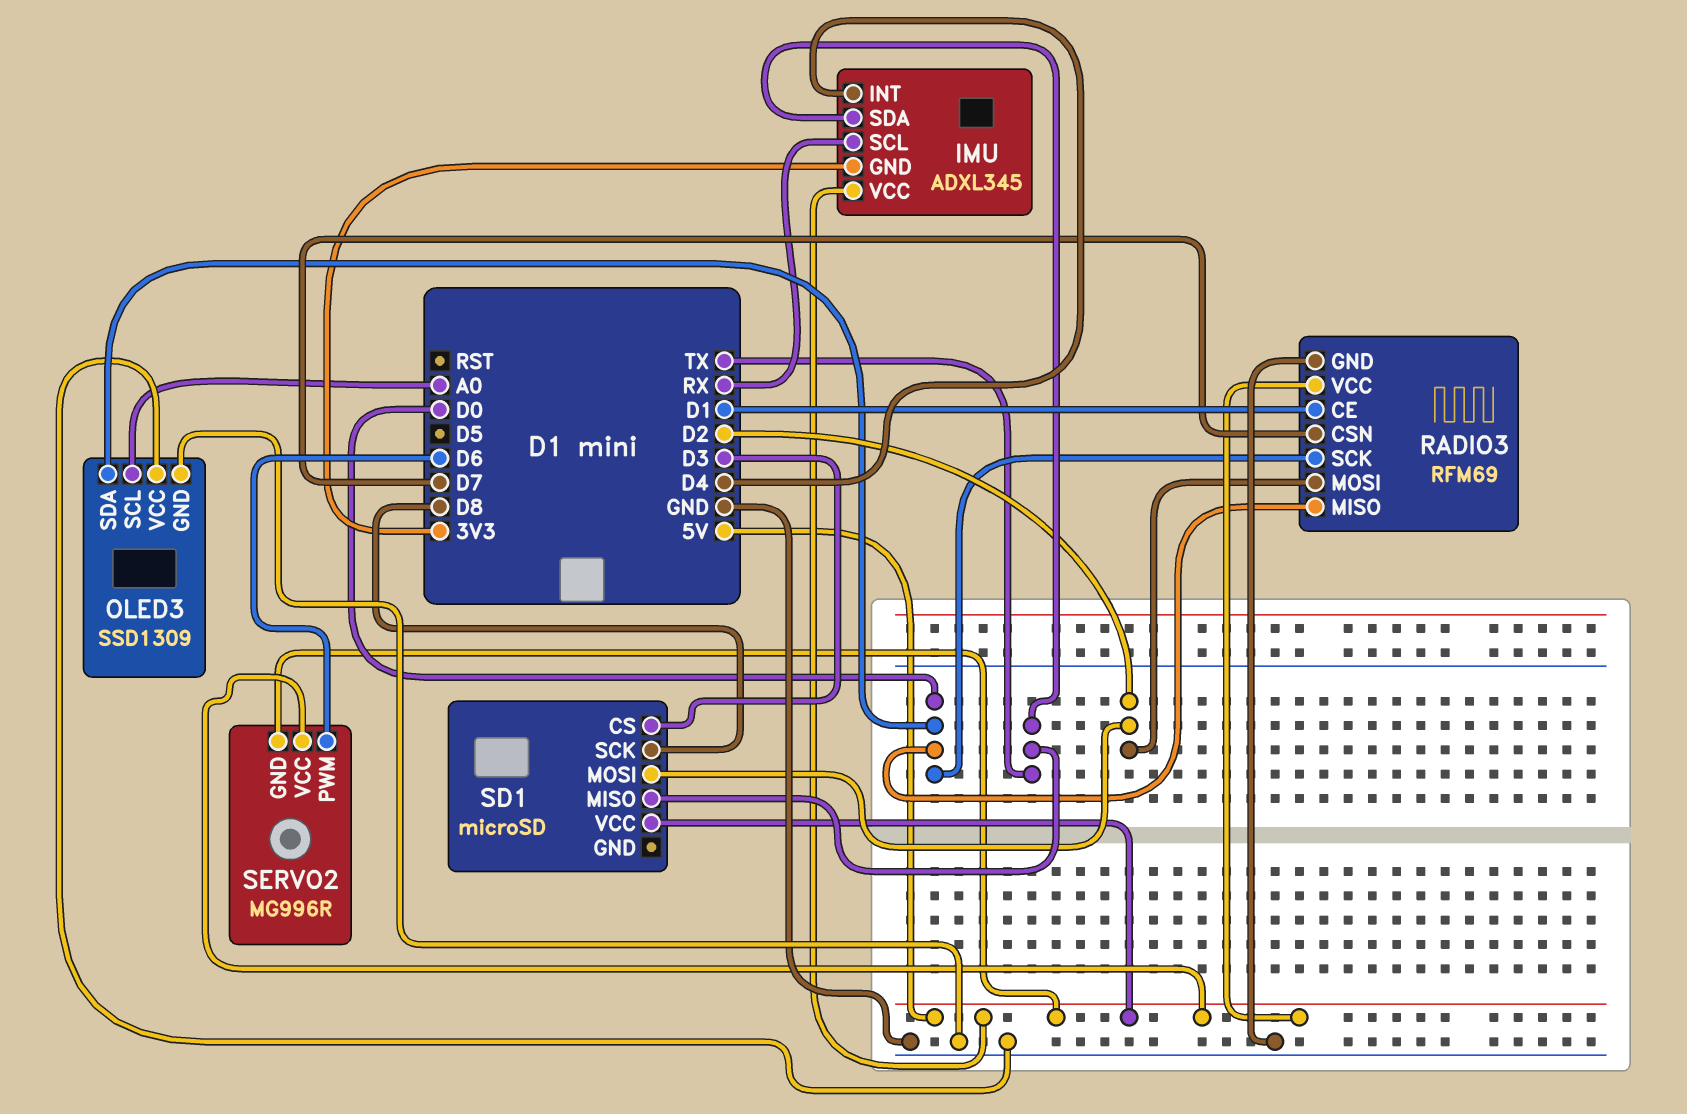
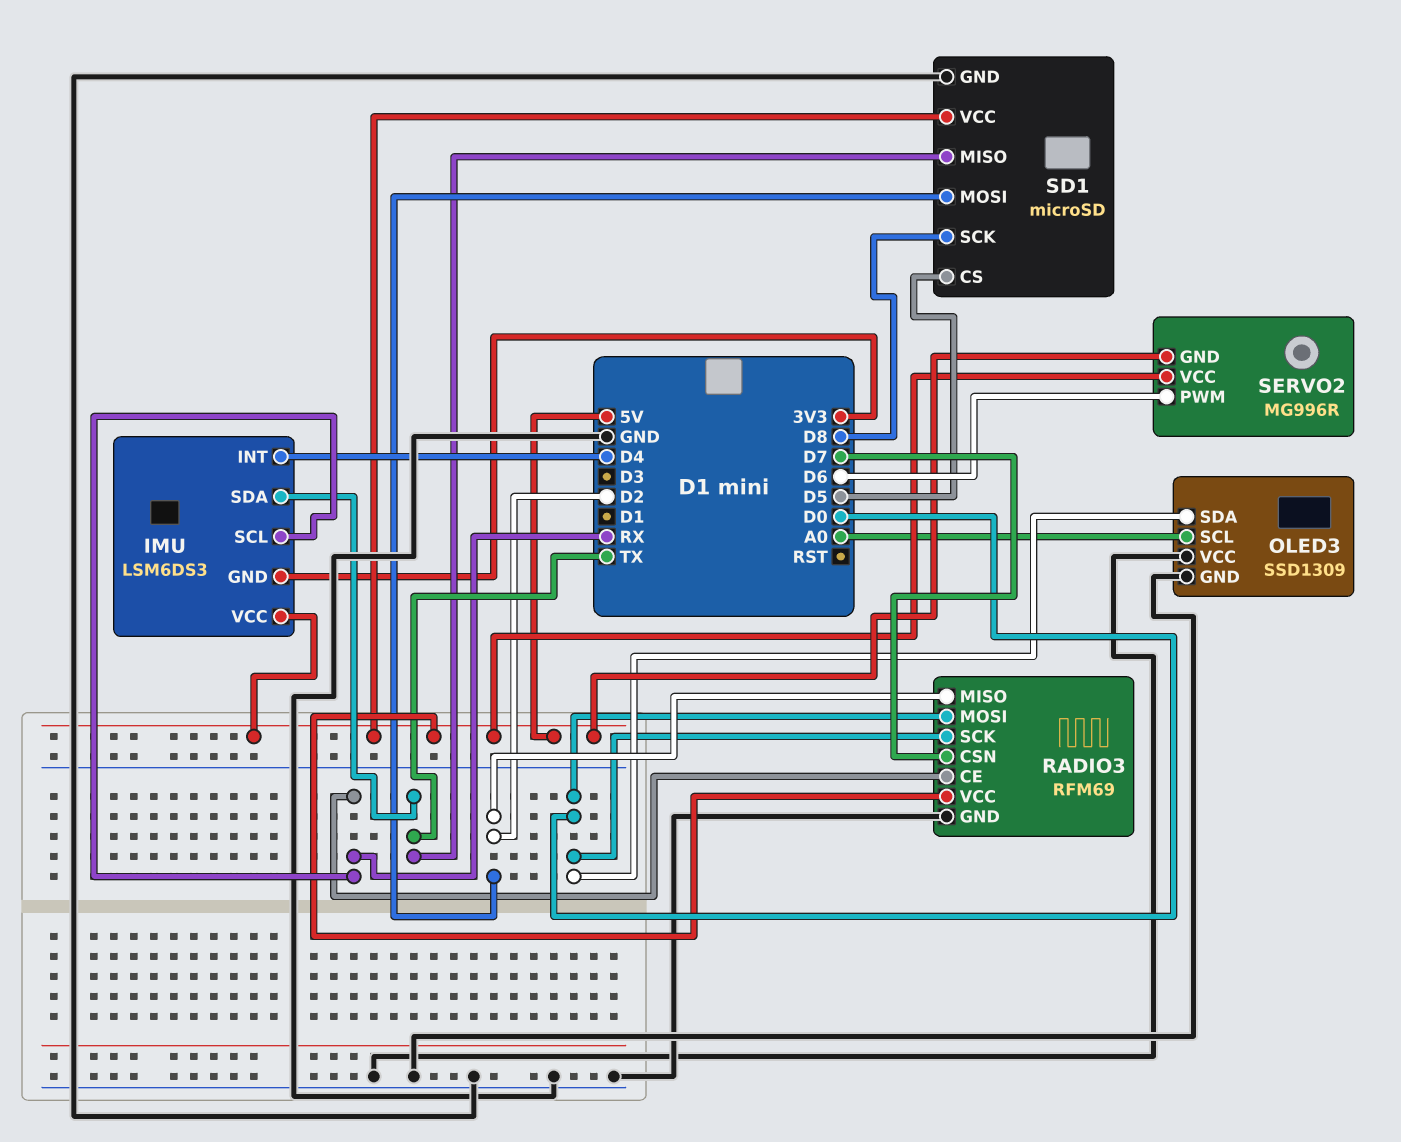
IMU: ADXL345 -> LSM6DS3
RADIO3 pin CE: D1 -> RX
RADIO3 pin MISO: D0 -> D2
RADIO3 pin MOSI: D2 -> D0
SD1 pin CS: D3 -> D5
SD1 pin GND: none -> GND

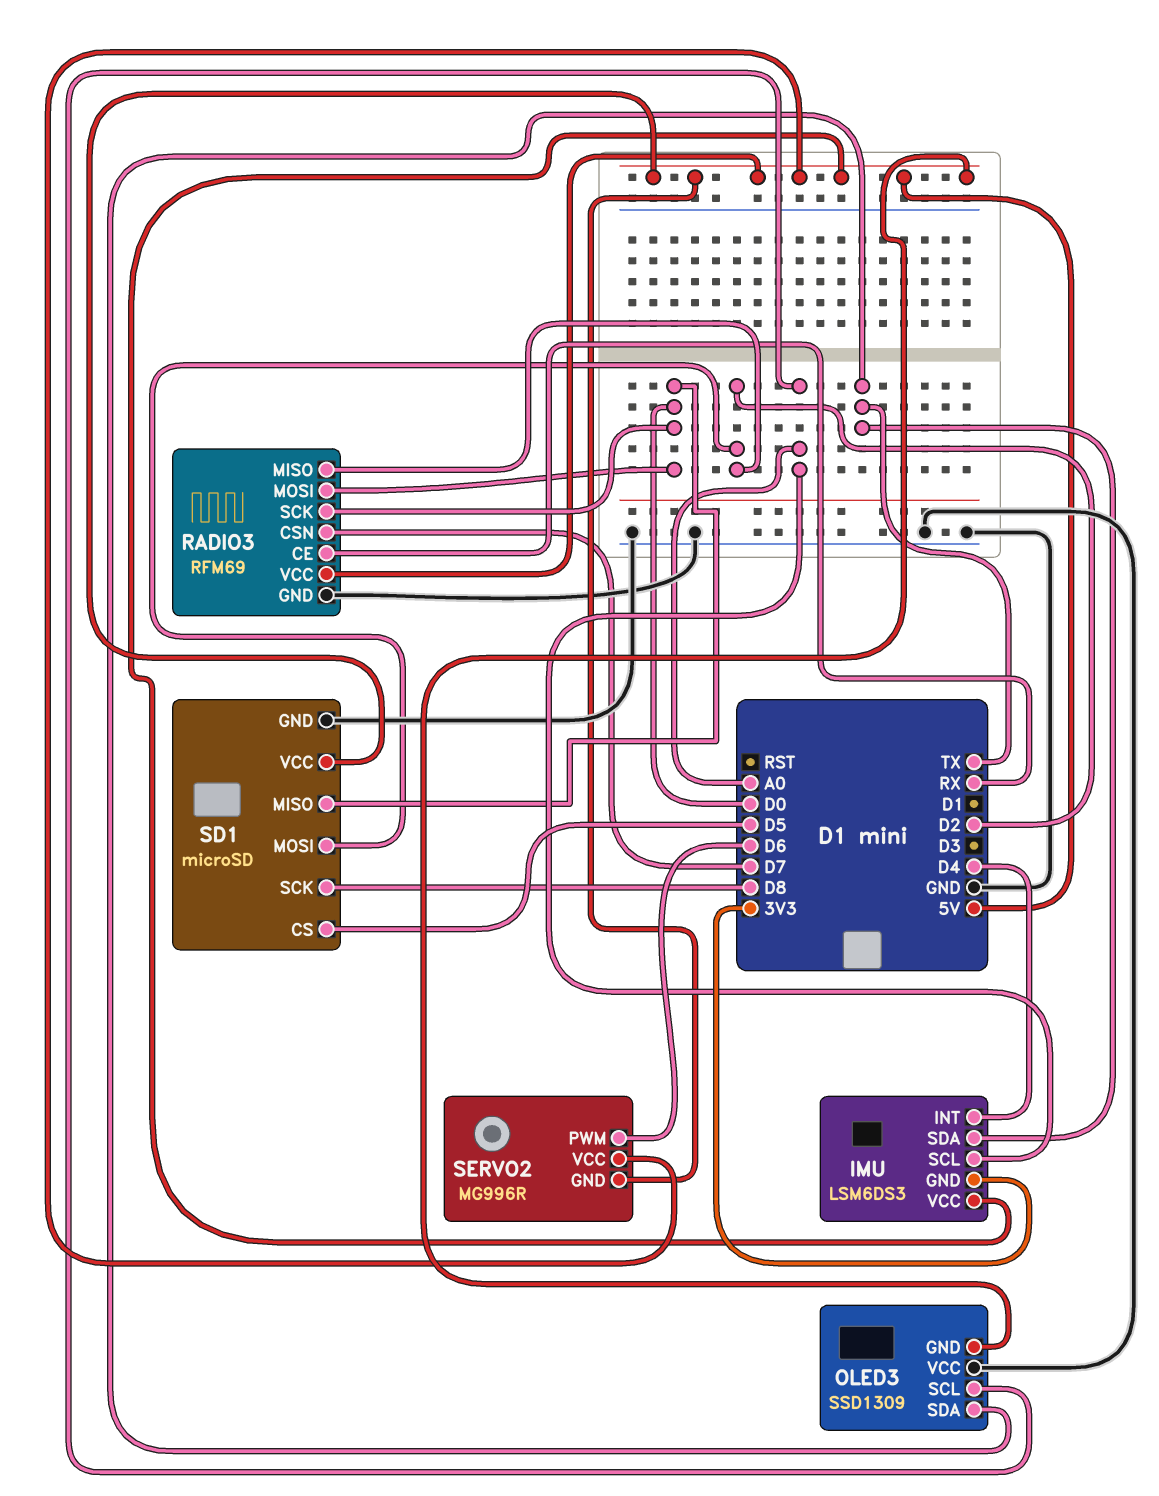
IMU pin SCL: RX -> A0
OLED3 pin GND: GND -> 5V
OLED3 pin SDA: D0 -> TX
SD1 pin MISO: TX -> D0

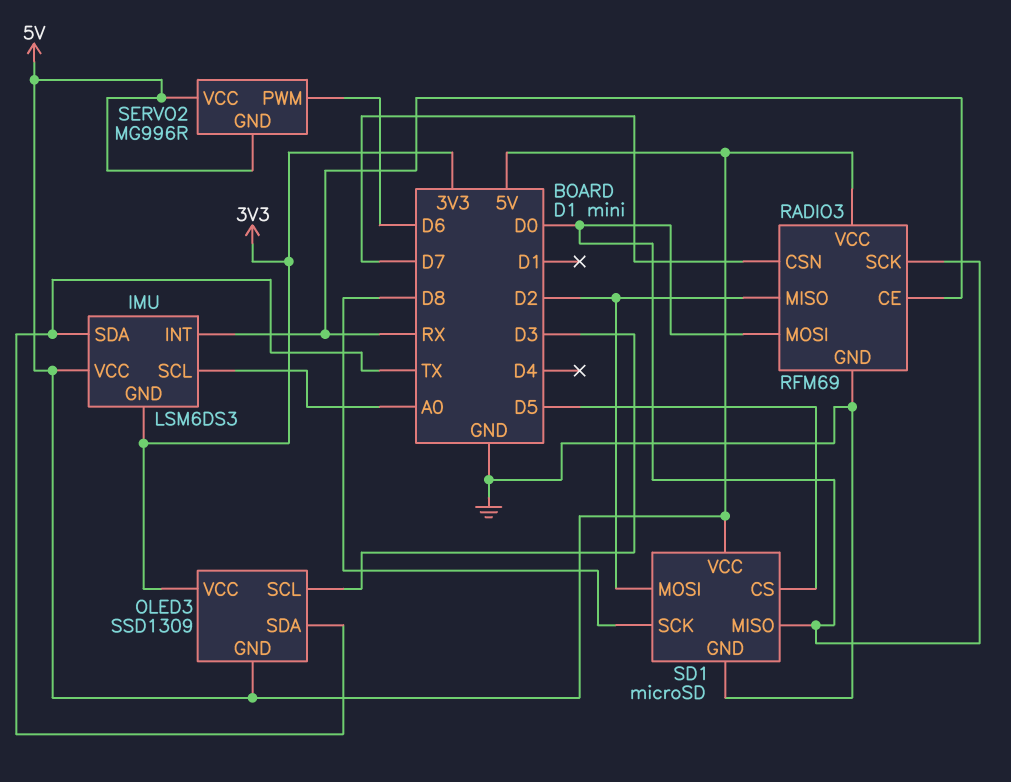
IMU pin INT: D4 -> RX
OLED3 pin SCL: A0 -> D3
OLED3 pin VCC: GND -> 3V3

